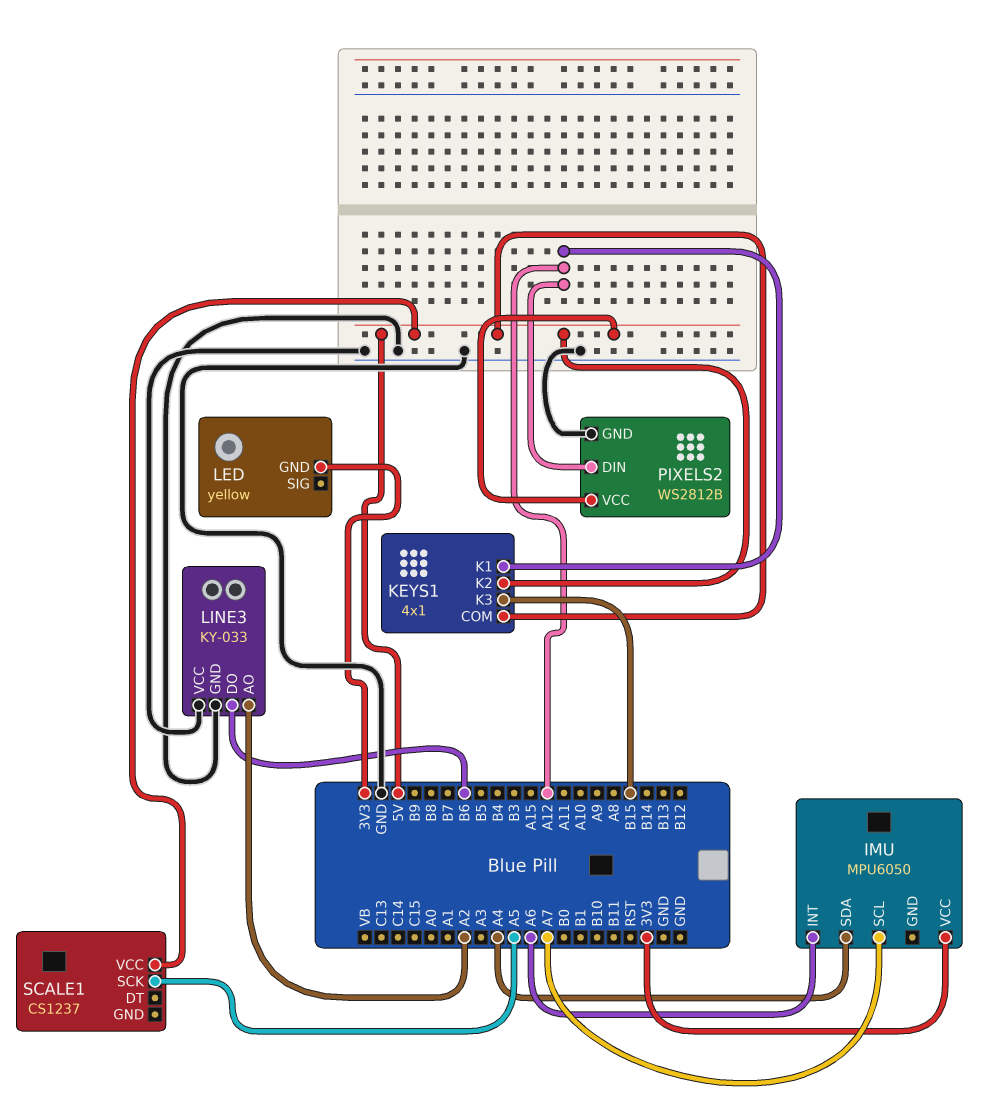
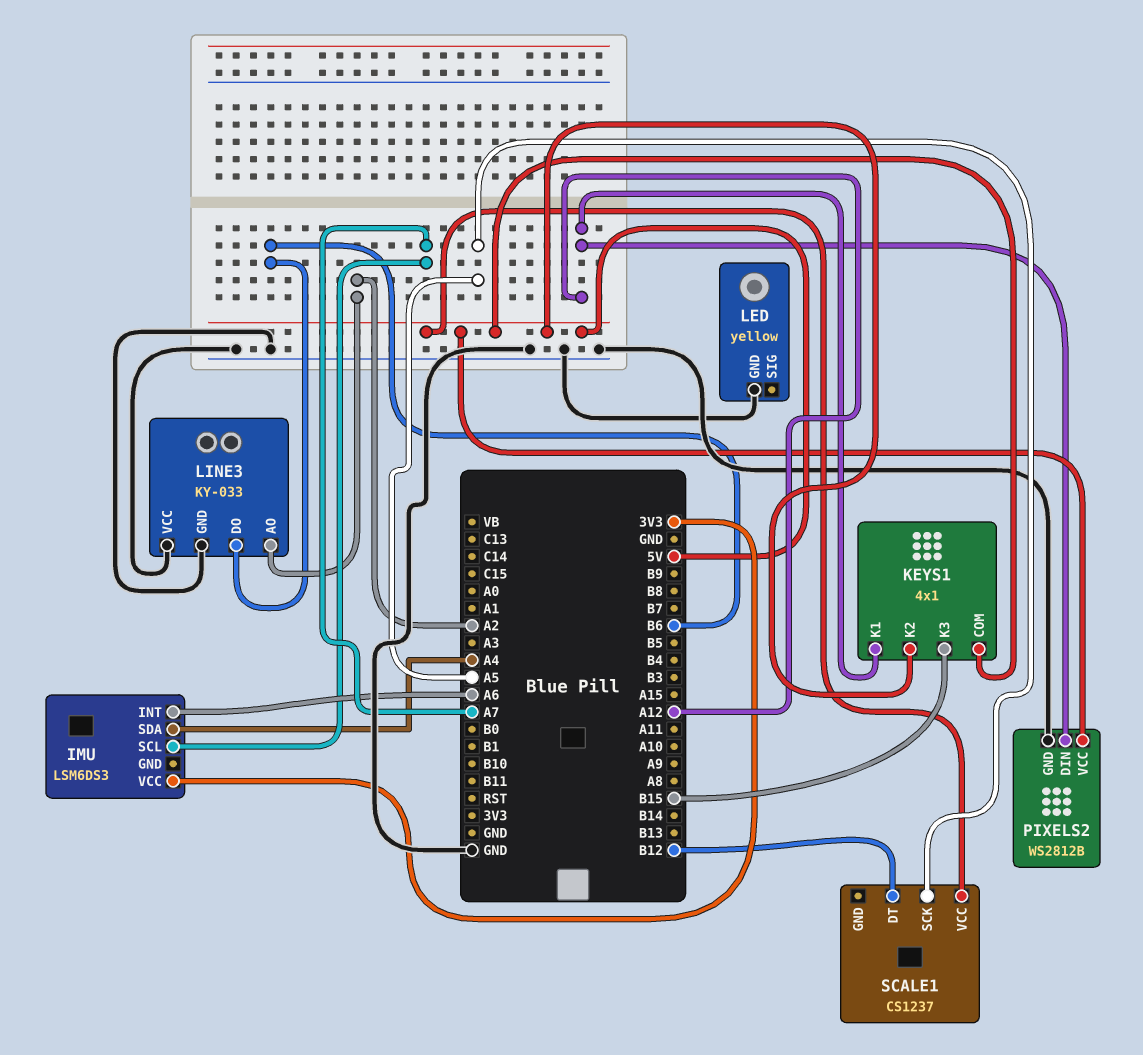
IMU: MPU6050 -> LSM6DS3
LED pin GND: 3V3 -> GND
SCALE1 pin DT: none -> B12

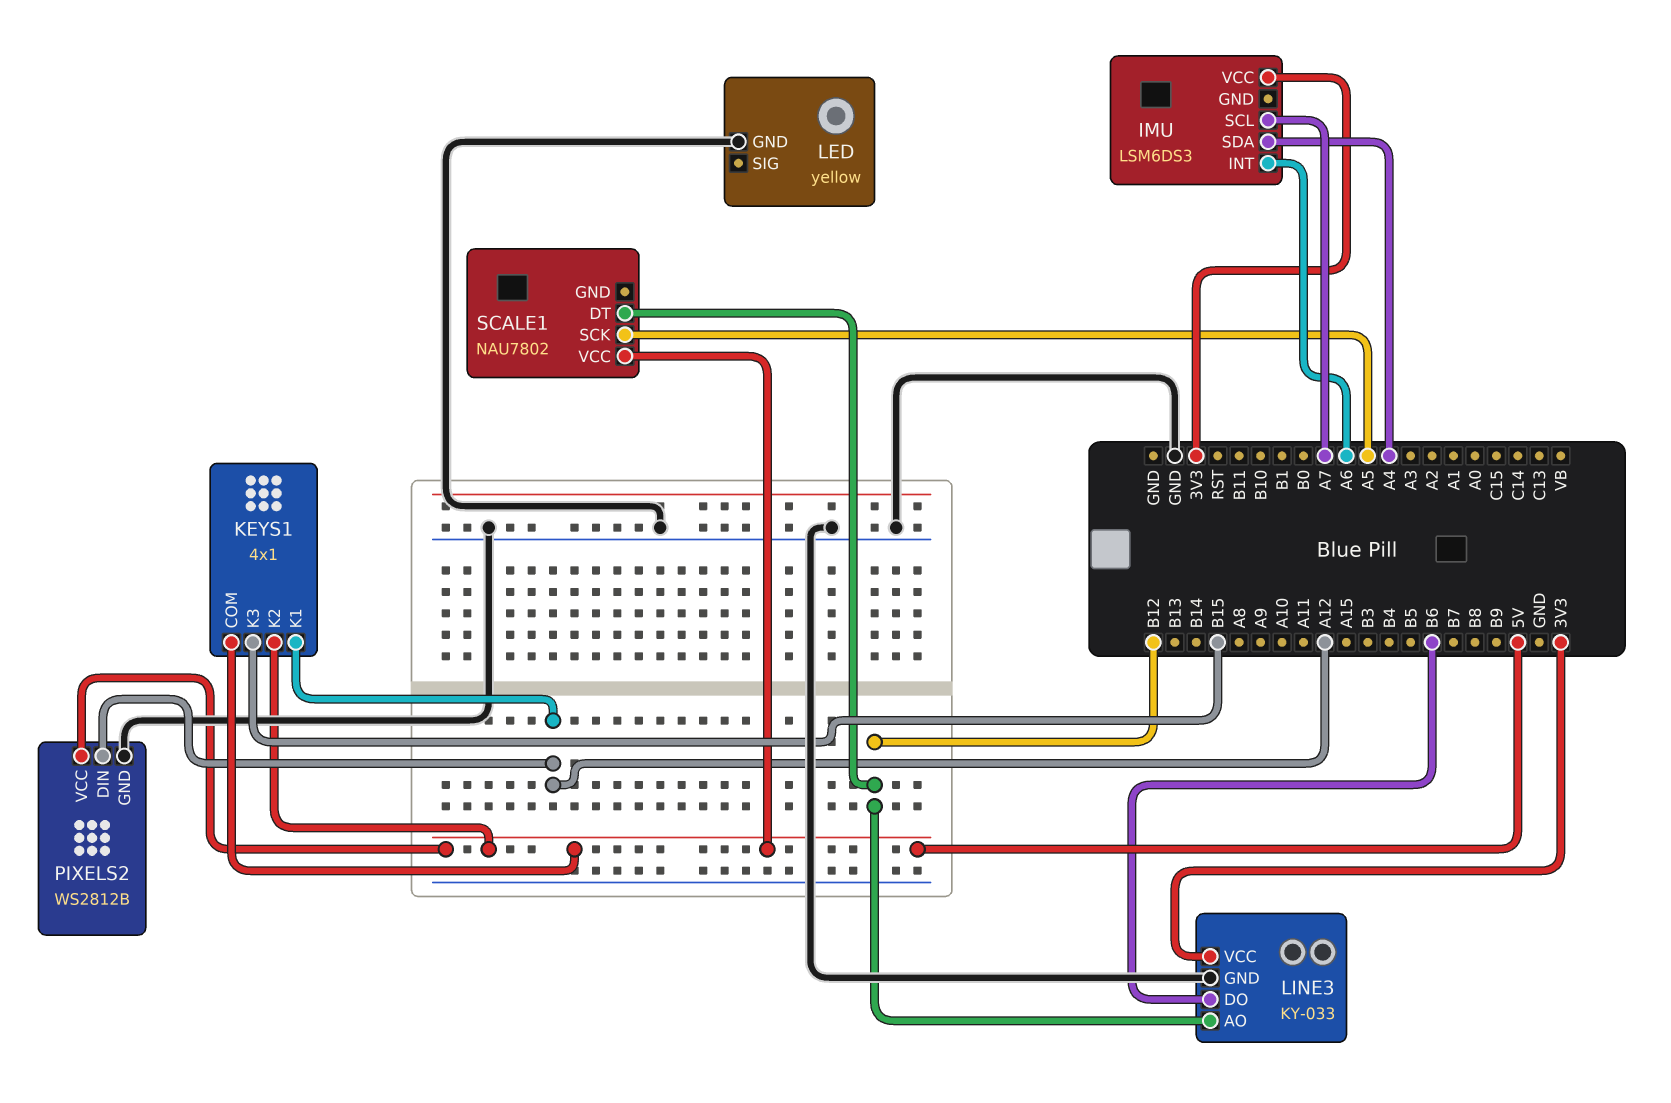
LINE3 pin AO: A2 -> B12
LINE3 pin VCC: GND -> 3V3
SCALE1: CS1237 -> NAU7802

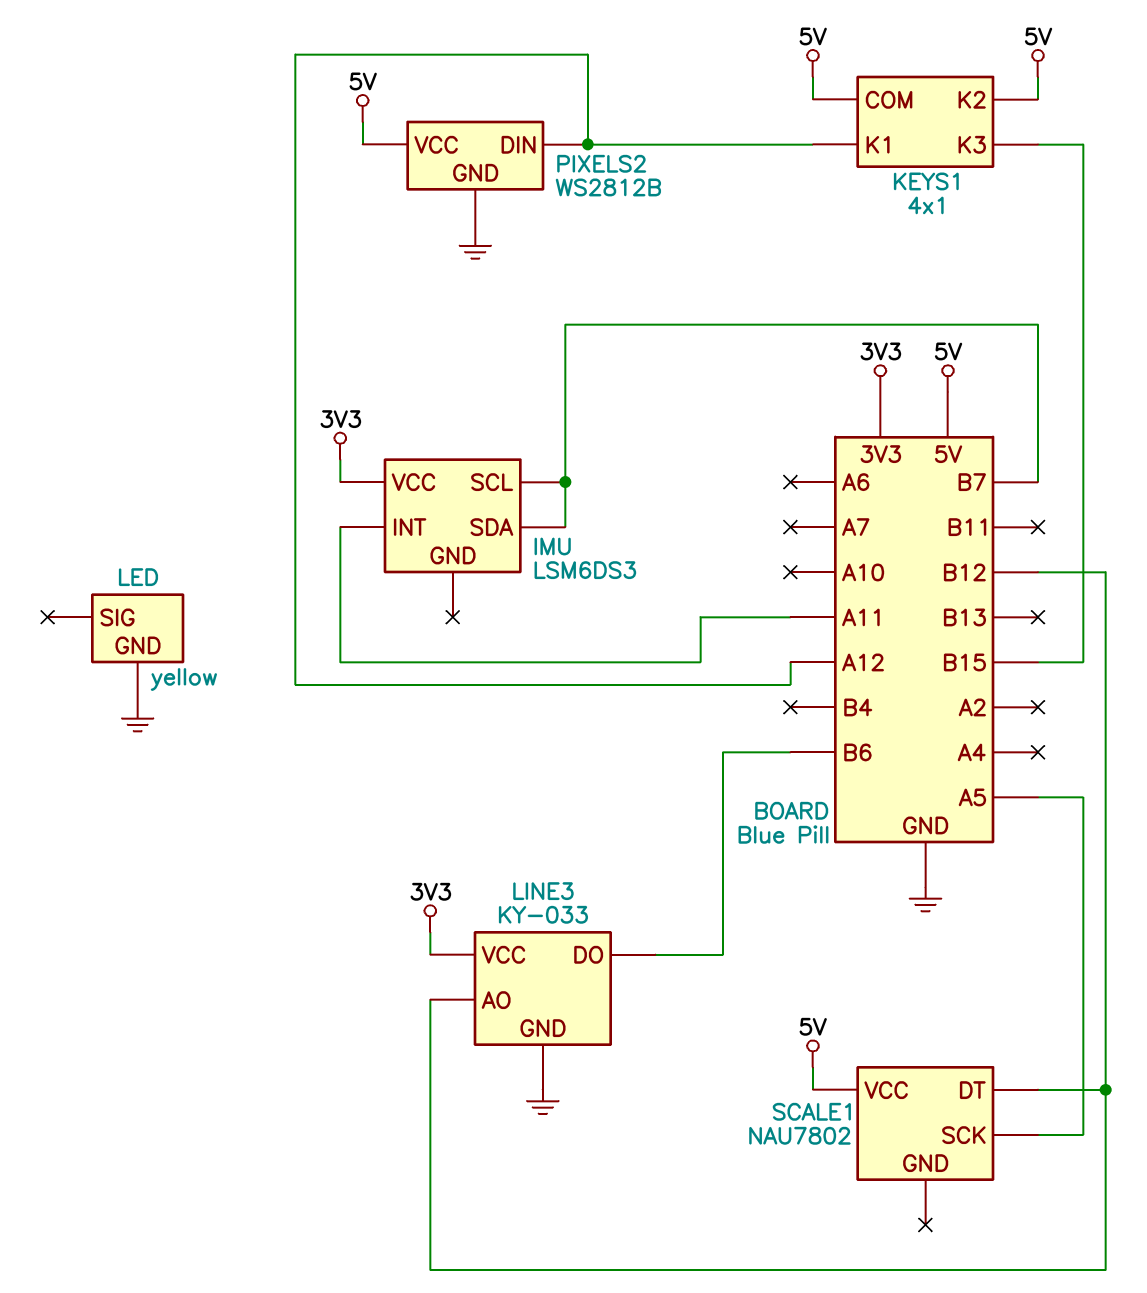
IMU pin INT: A6 -> A11
IMU pin SCL: A7 -> B7
IMU pin SDA: A4 -> B7

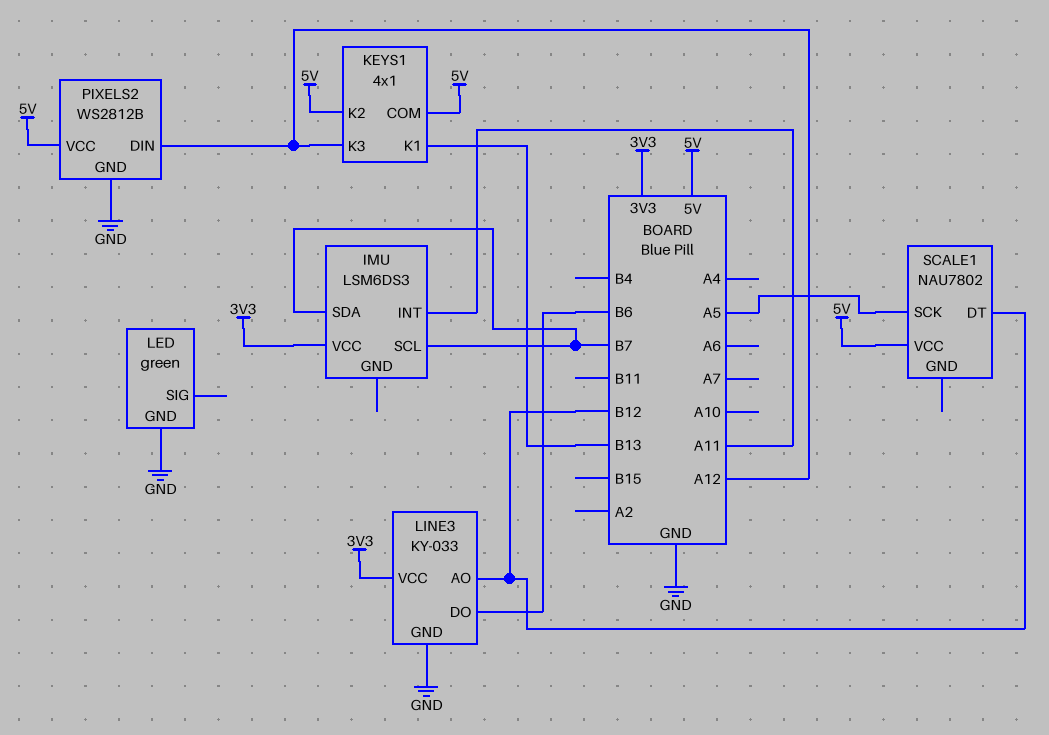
KEYS1 pin K1: A12 -> B13
KEYS1 pin K3: B15 -> A12
LED: yellow -> green

